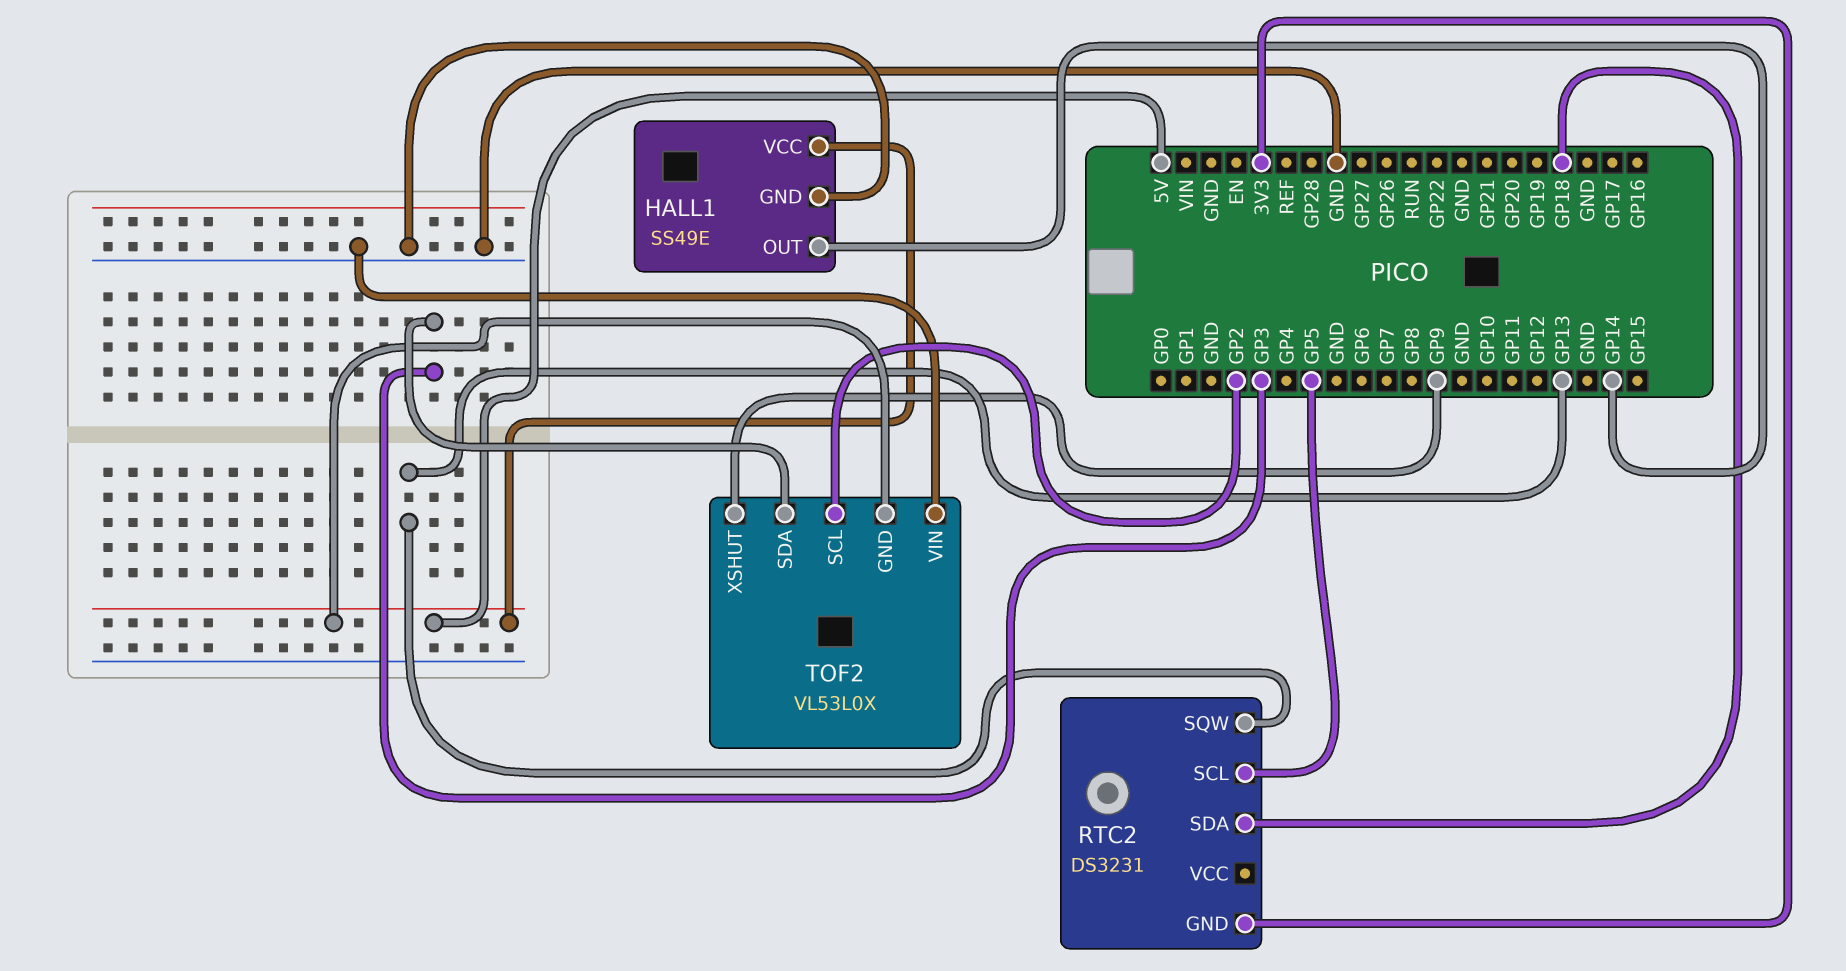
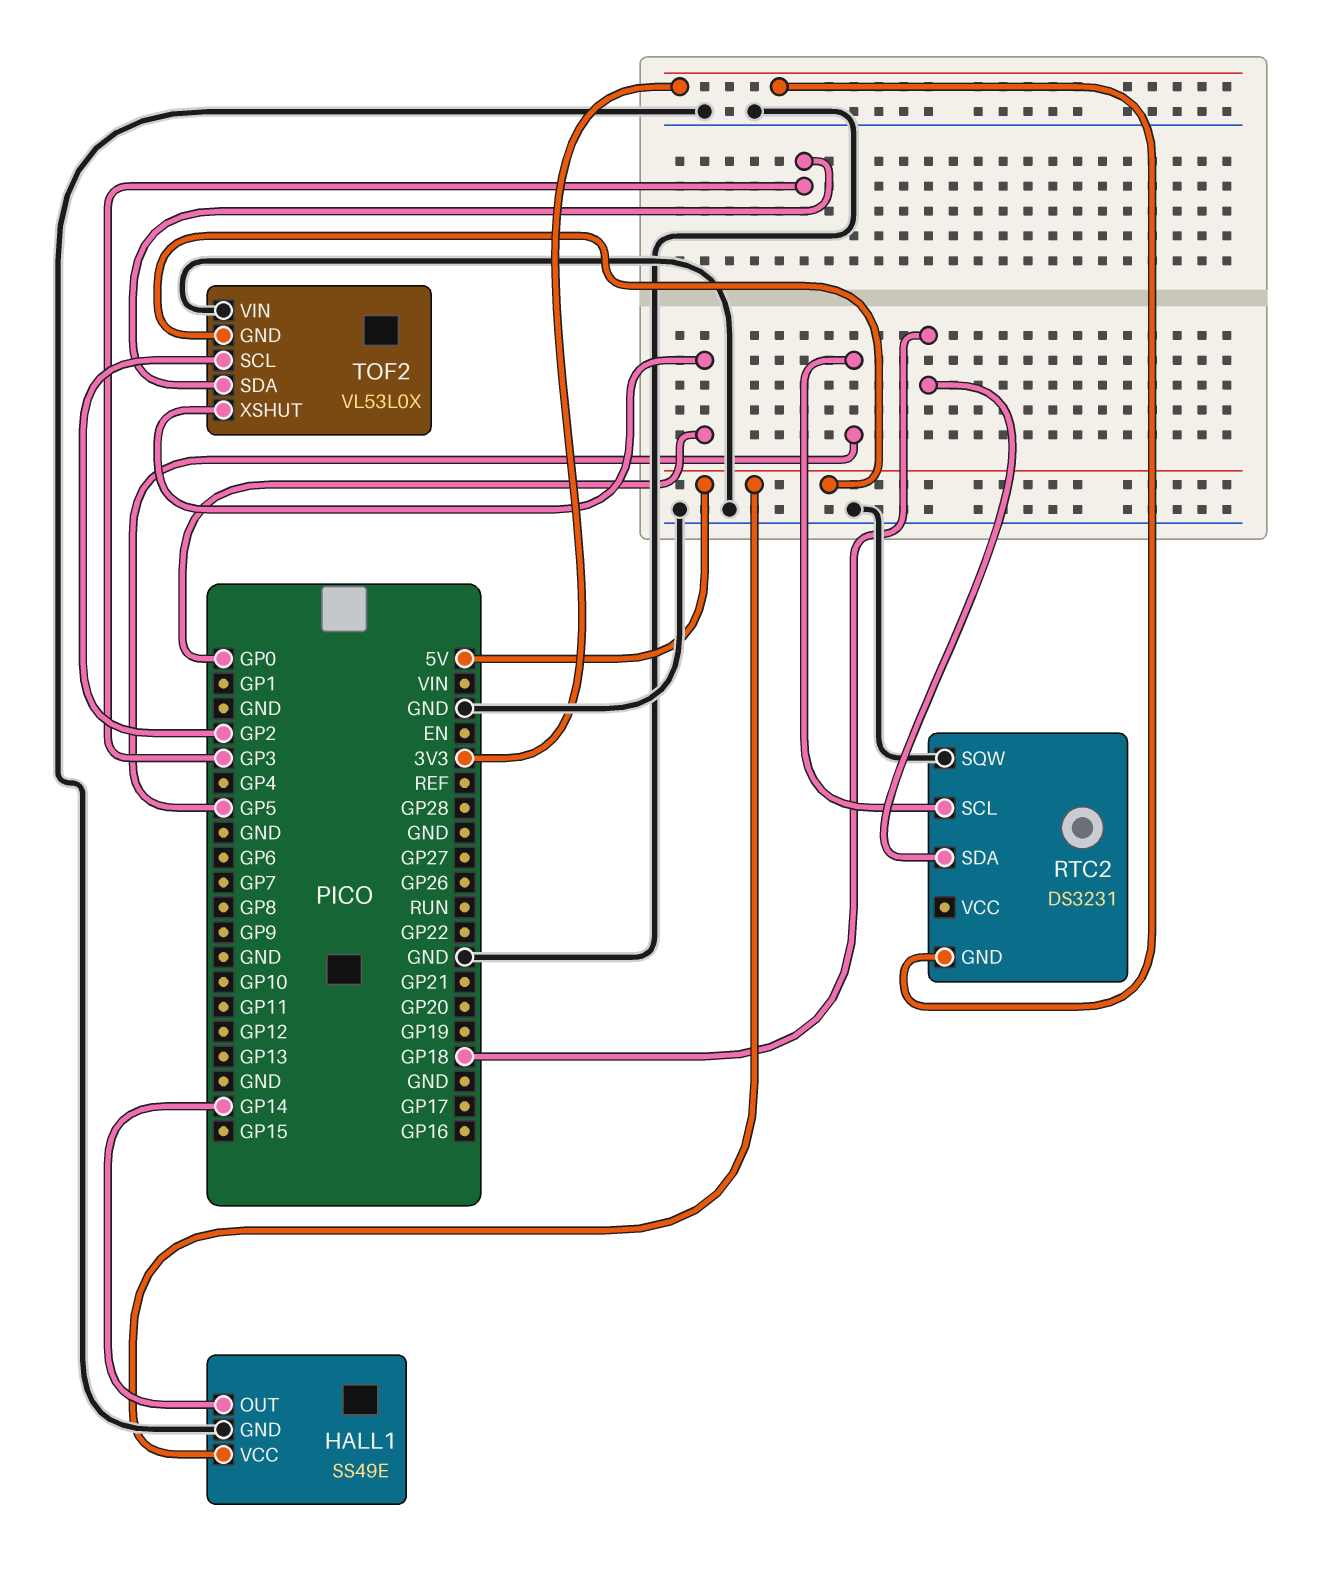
RTC2 pin SQW: GP13 -> GND
TOF2 pin XSHUT: GP9 -> GP0

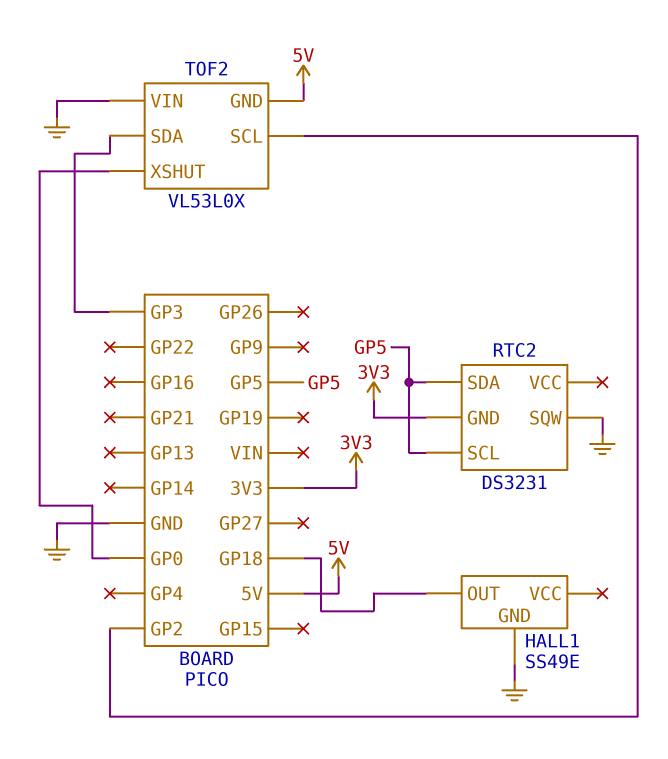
HALL1 pin OUT: GP14 -> GP18
HALL1 pin VCC: 5V -> none
RTC2 pin SDA: GP18 -> GP5

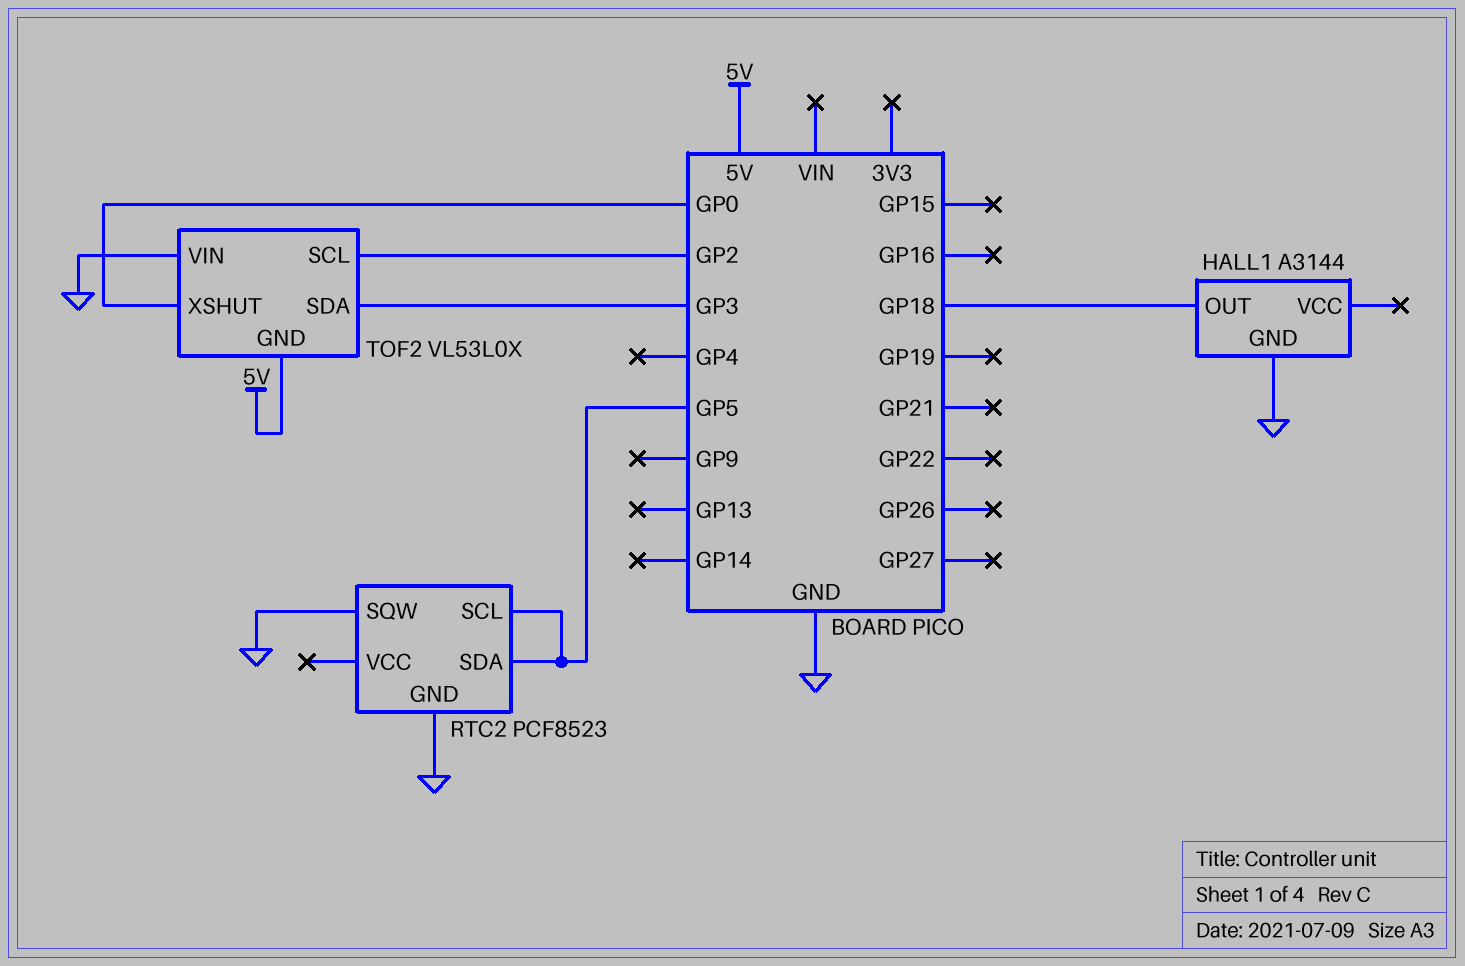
HALL1: SS49E -> A3144
RTC2: DS3231 -> PCF8523
RTC2 pin GND: 3V3 -> GND

